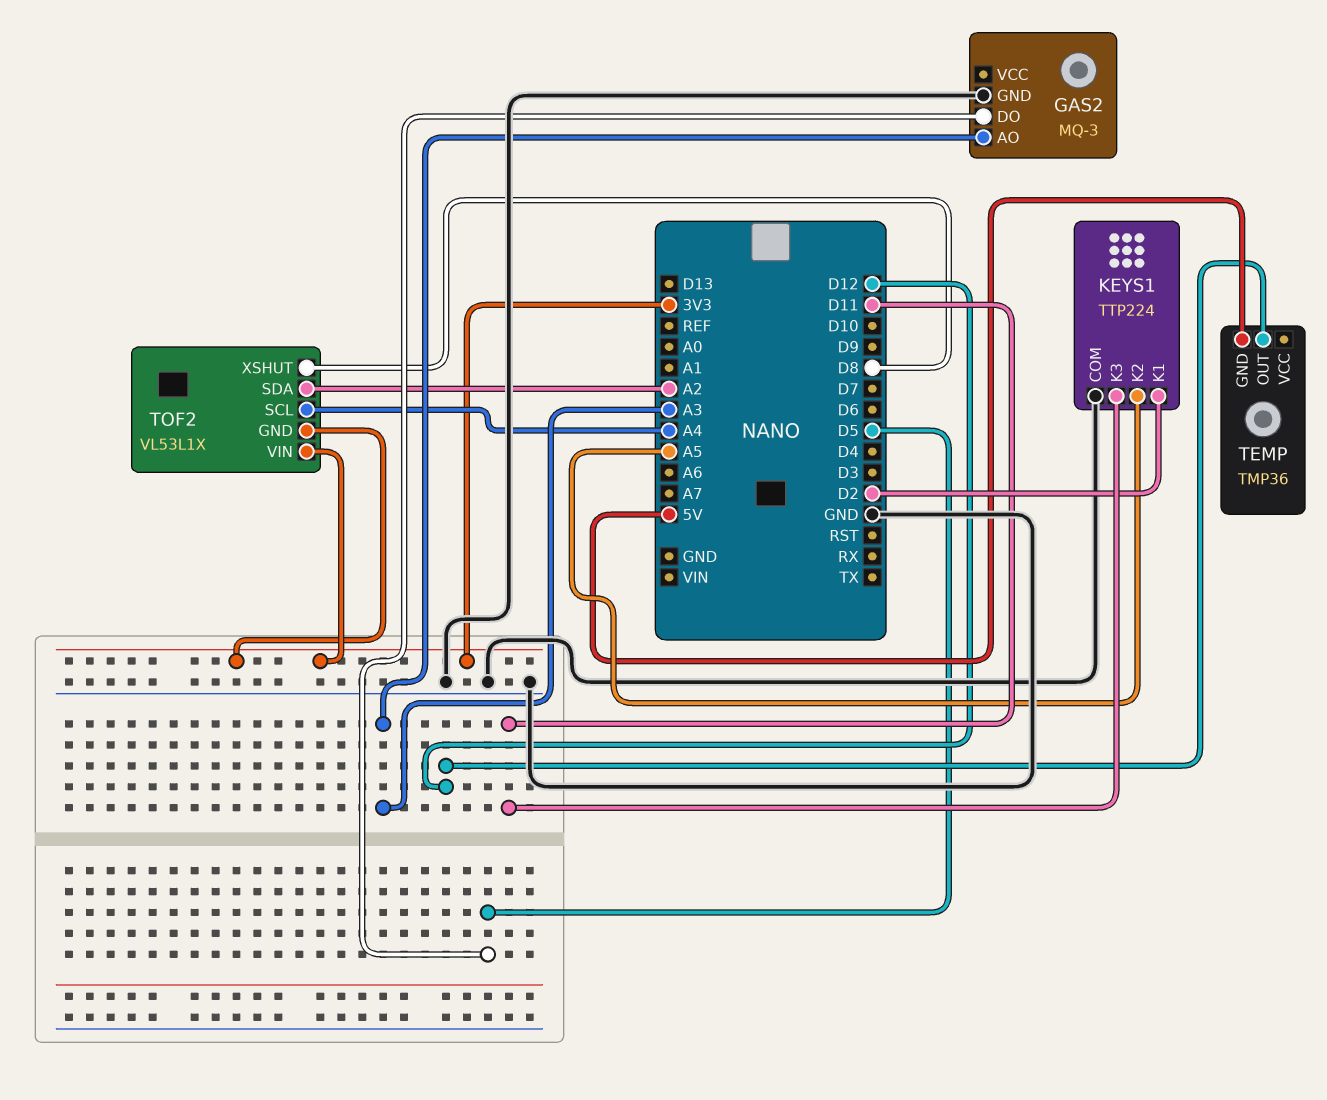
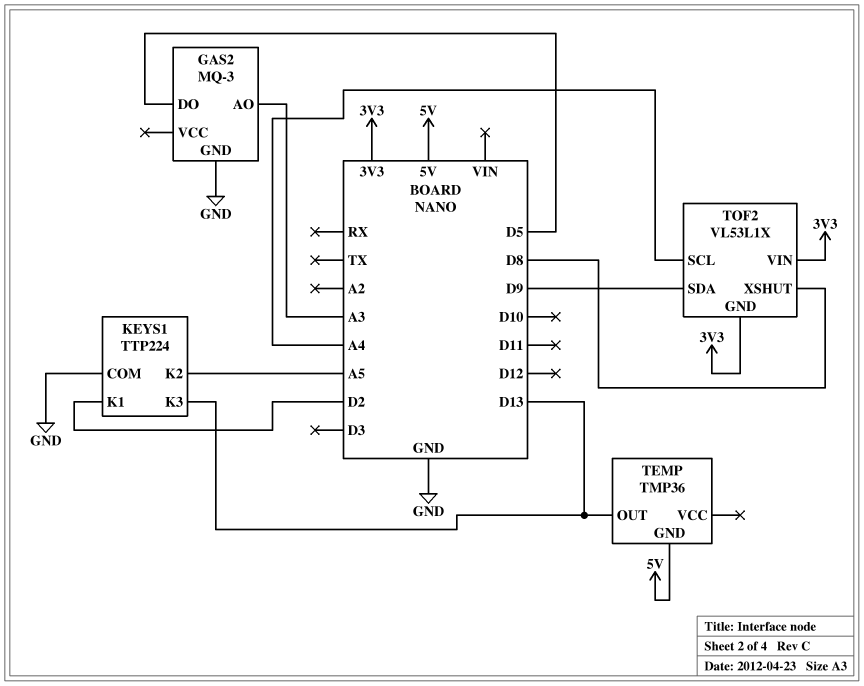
KEYS1 pin K3: D11 -> D13
TEMP pin OUT: D12 -> D13
TOF2 pin SDA: A2 -> D9

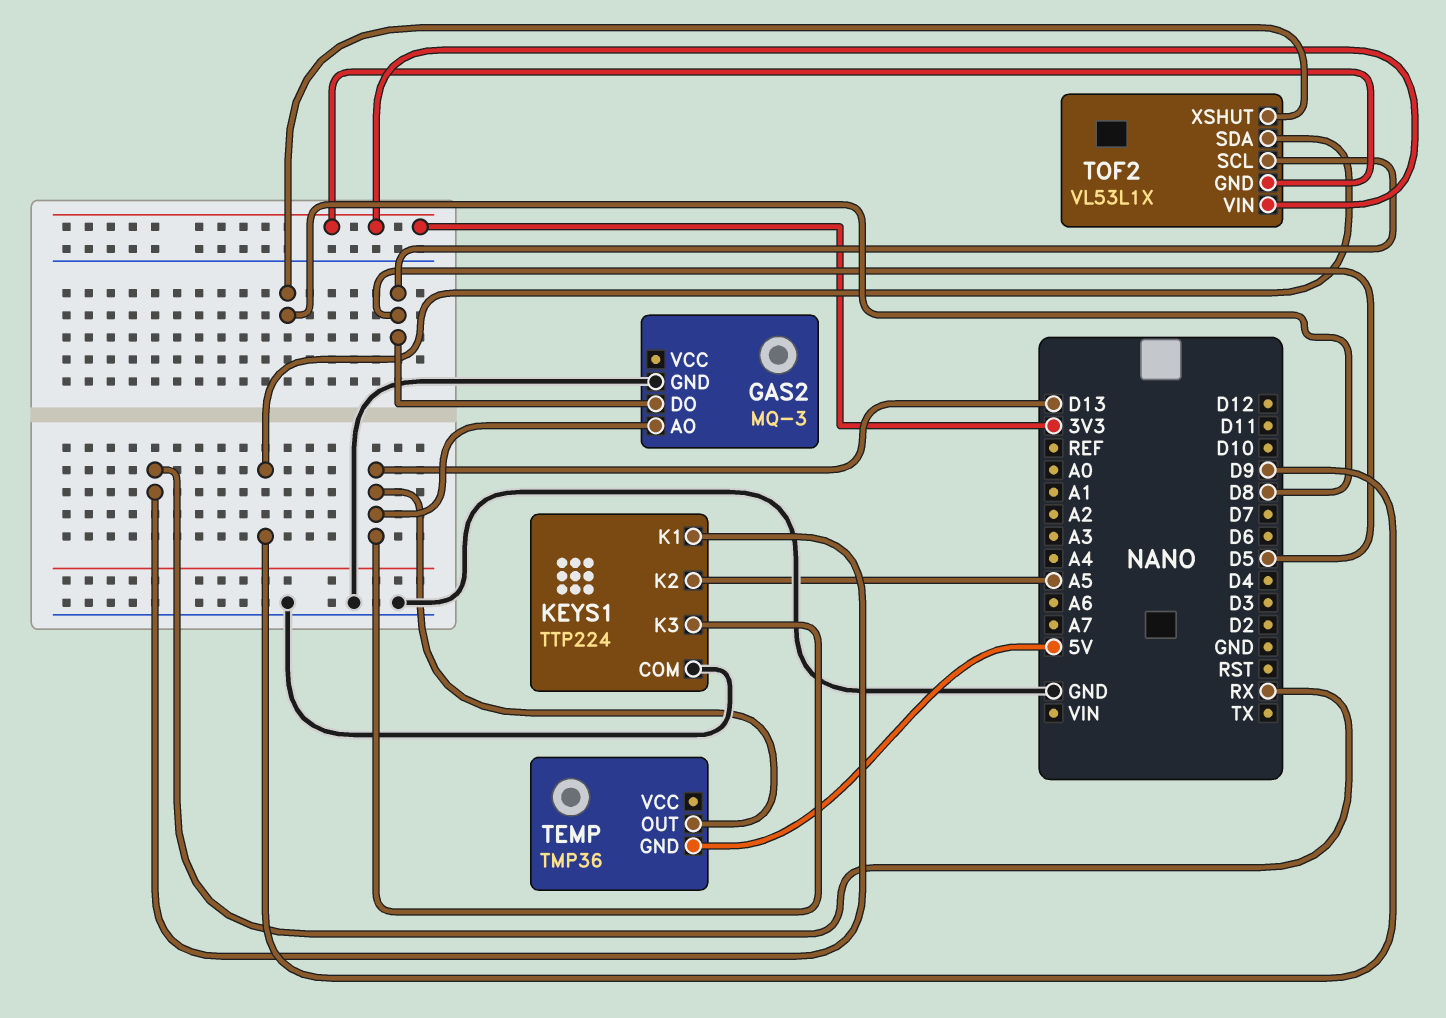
GAS2 pin AO: A3 -> D13
KEYS1 pin K1: D2 -> RX
TOF2 pin SCL: A4 -> D5

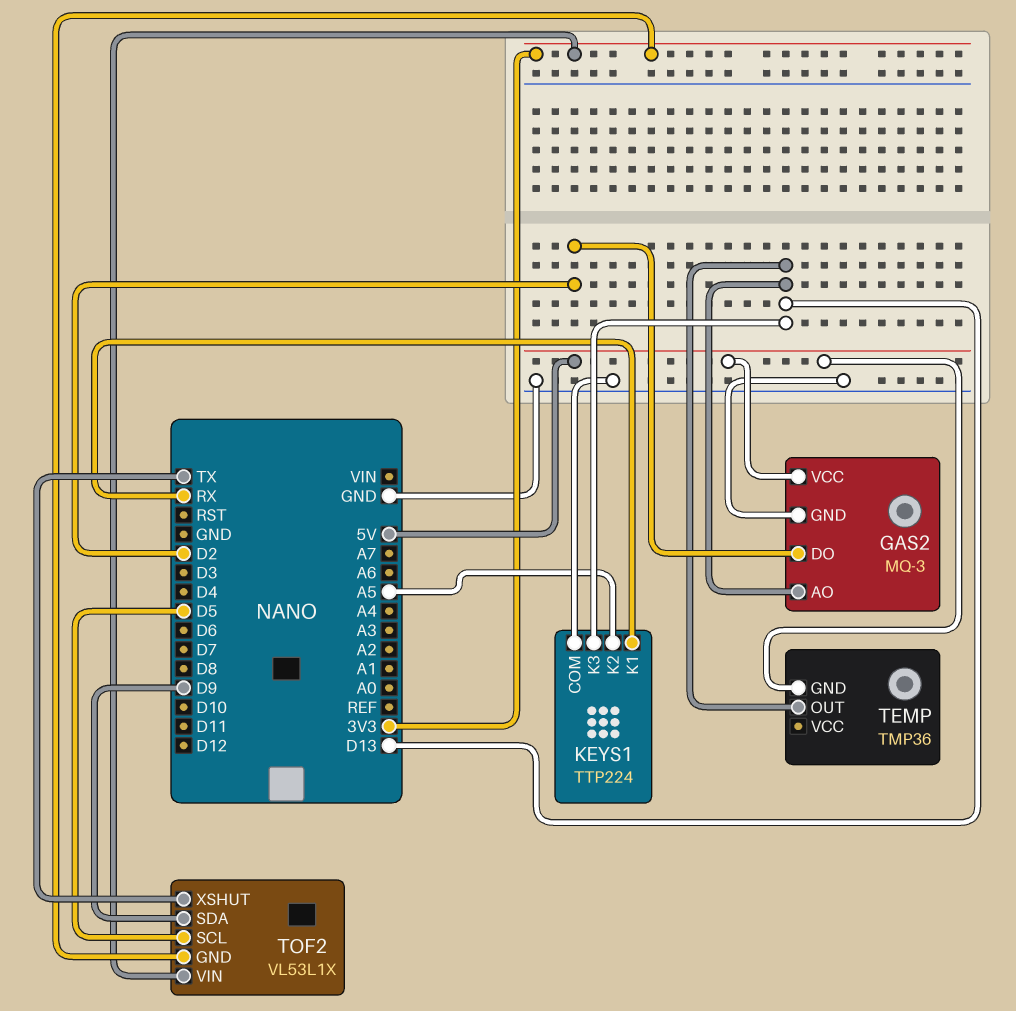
GAS2 pin DO: D5 -> D2
GAS2 pin VCC: none -> 5V
TOF2 pin XSHUT: D8 -> TX

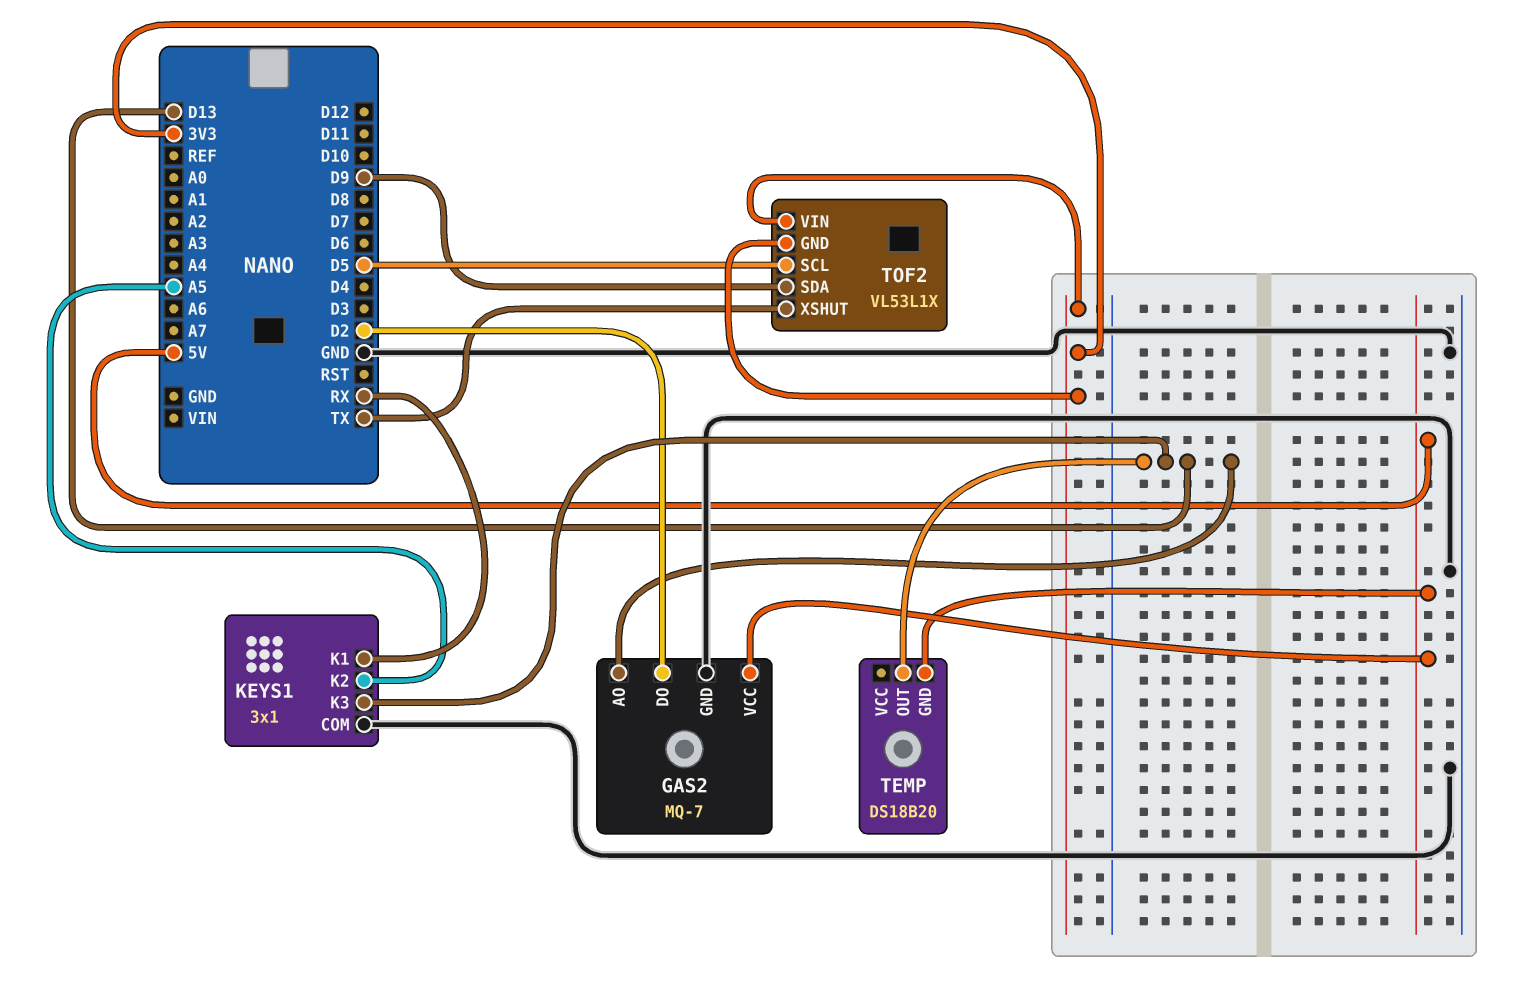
GAS2: MQ-3 -> MQ-7
KEYS1: TTP224 -> 3x1
TEMP: TMP36 -> DS18B20

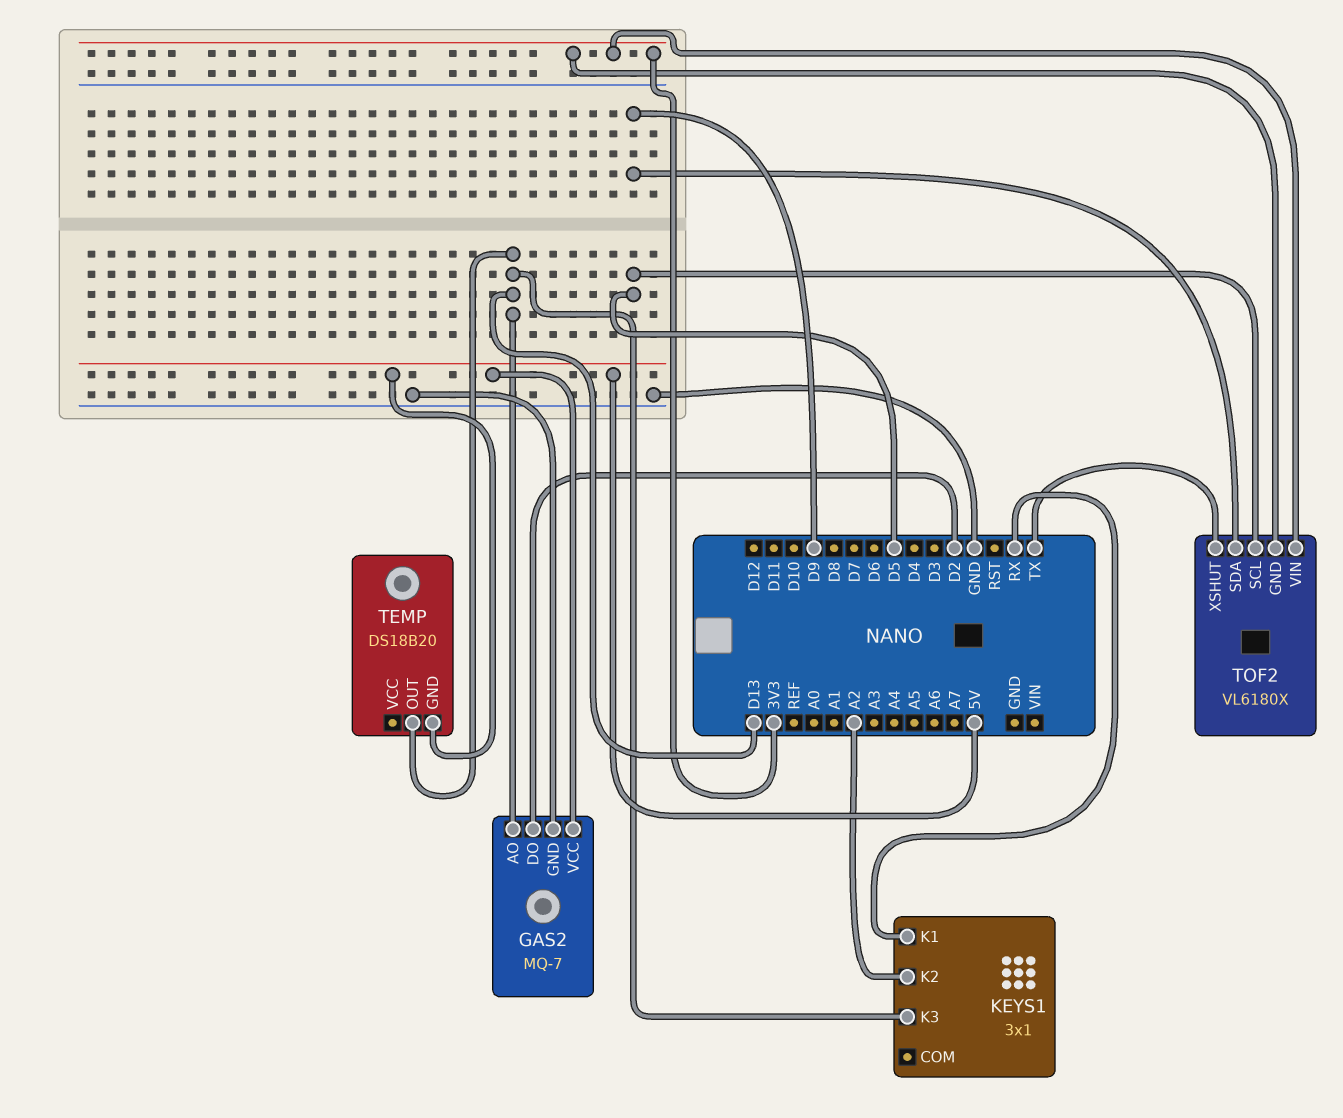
KEYS1 pin COM: GND -> none
KEYS1 pin K2: A5 -> A2
TOF2: VL53L1X -> VL6180X

